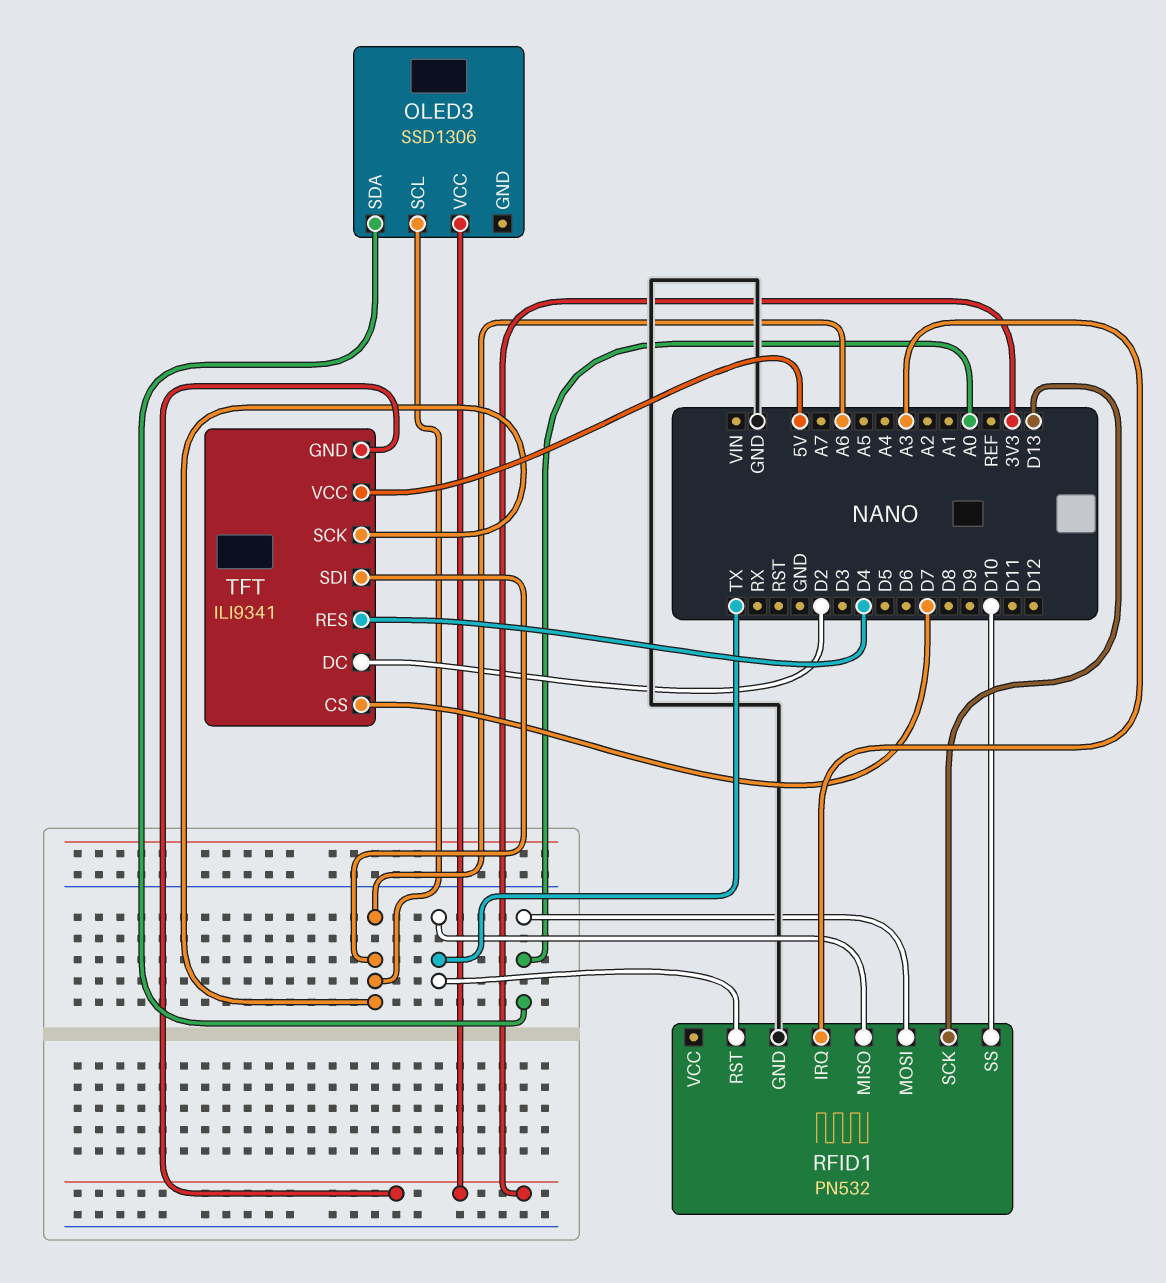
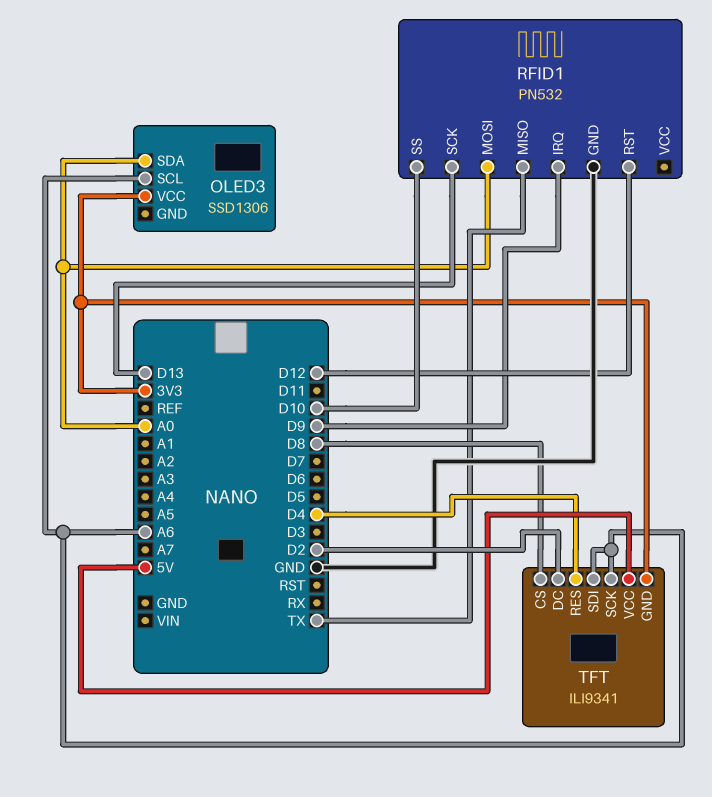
RFID1 pin IRQ: A3 -> D9
RFID1 pin RST: TX -> D12
TFT pin CS: D7 -> D8

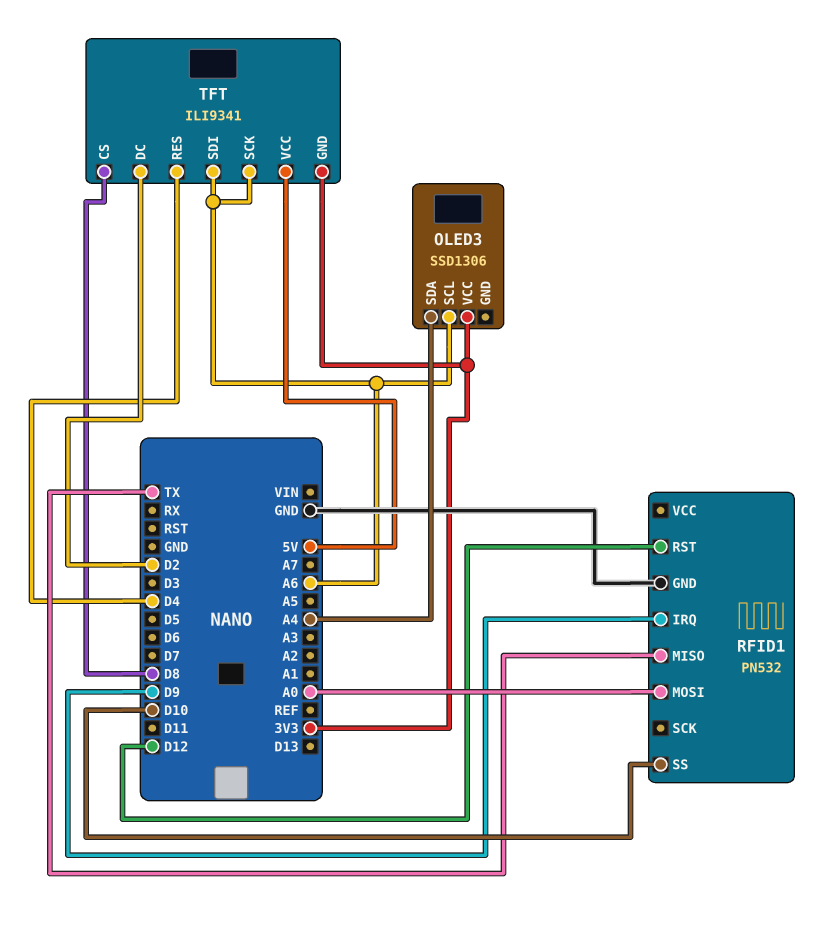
OLED3 pin SDA: A0 -> A4
RFID1 pin SCK: D13 -> none

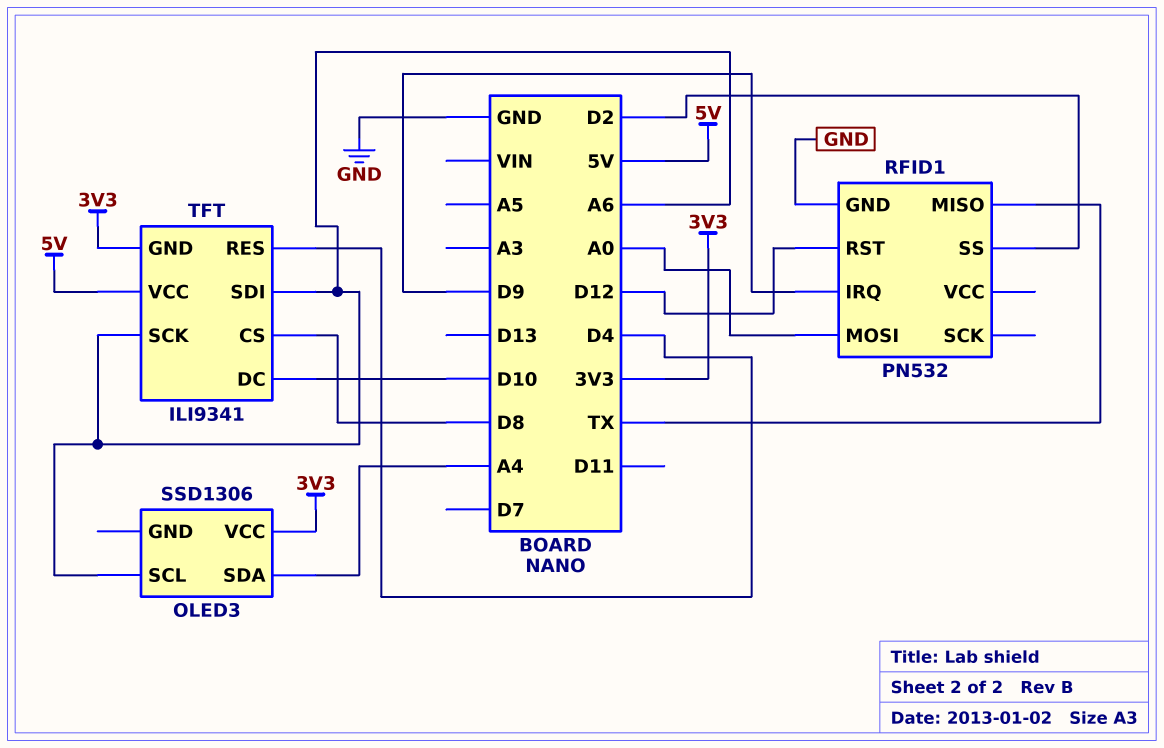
RFID1 pin SS: D10 -> D2
TFT pin DC: D2 -> D10

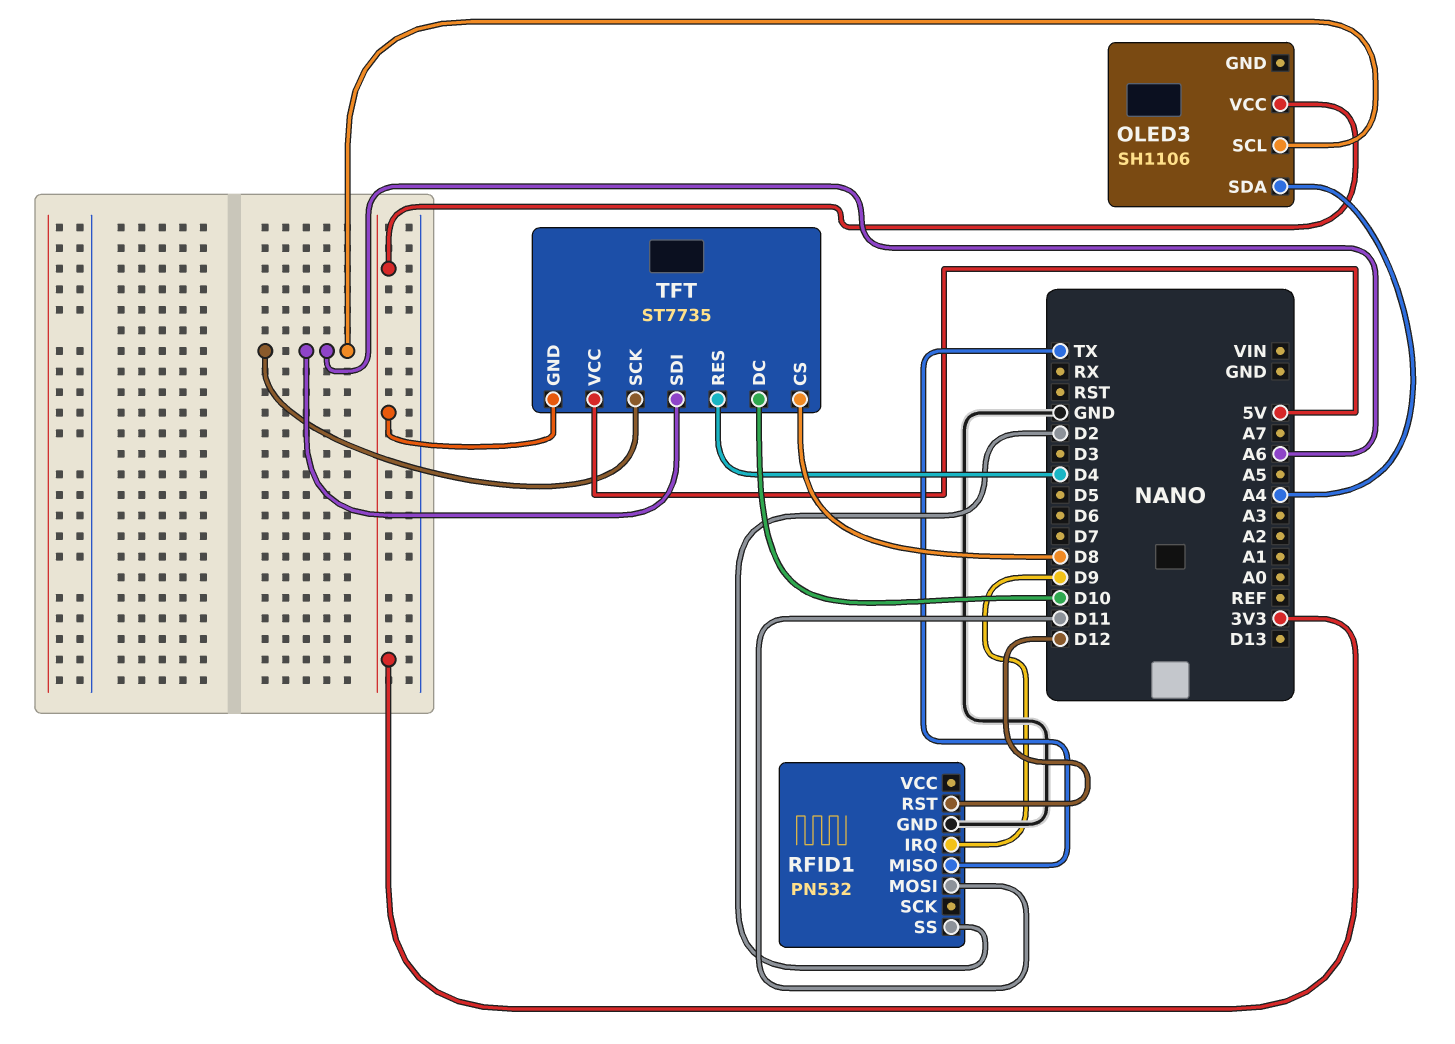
OLED3: SSD1306 -> SH1106
RFID1 pin MOSI: A0 -> D11
TFT: ILI9341 -> ST7735

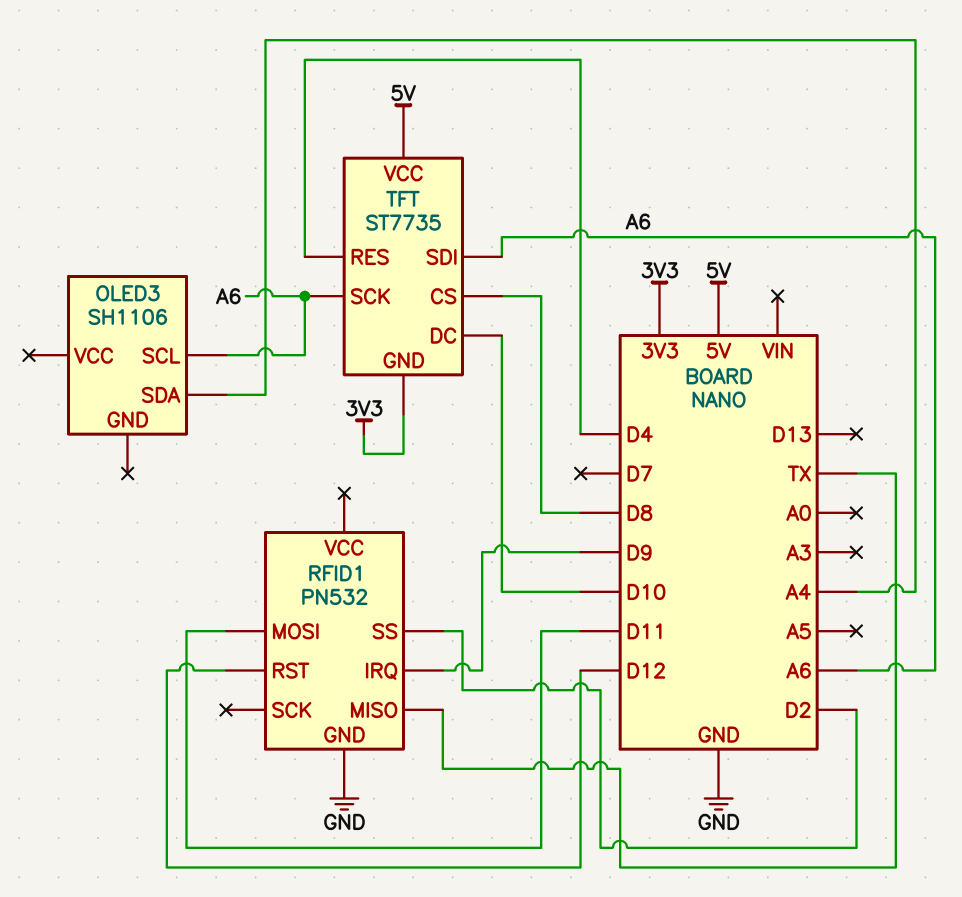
OLED3 pin VCC: 3V3 -> none

